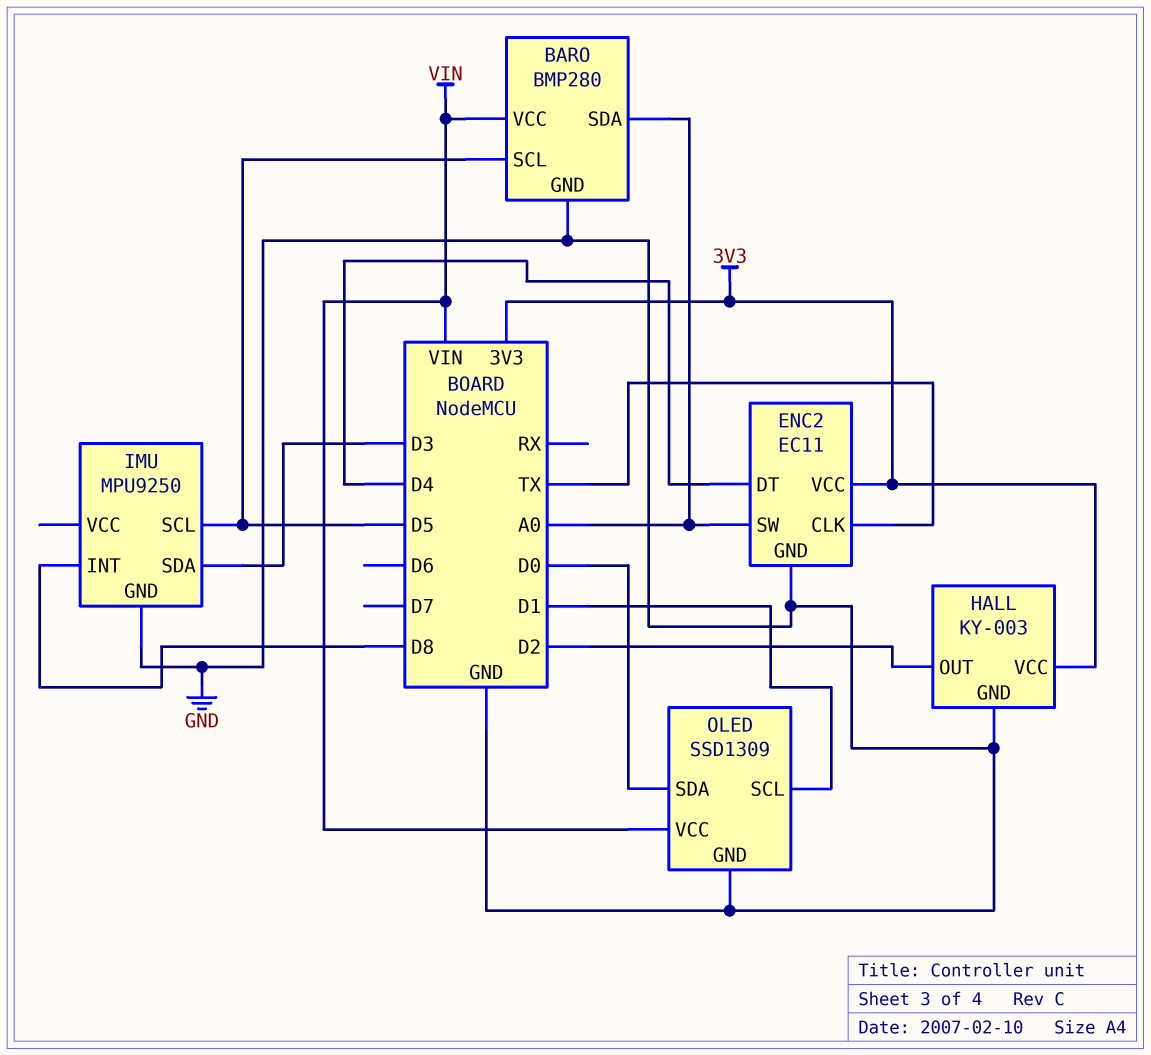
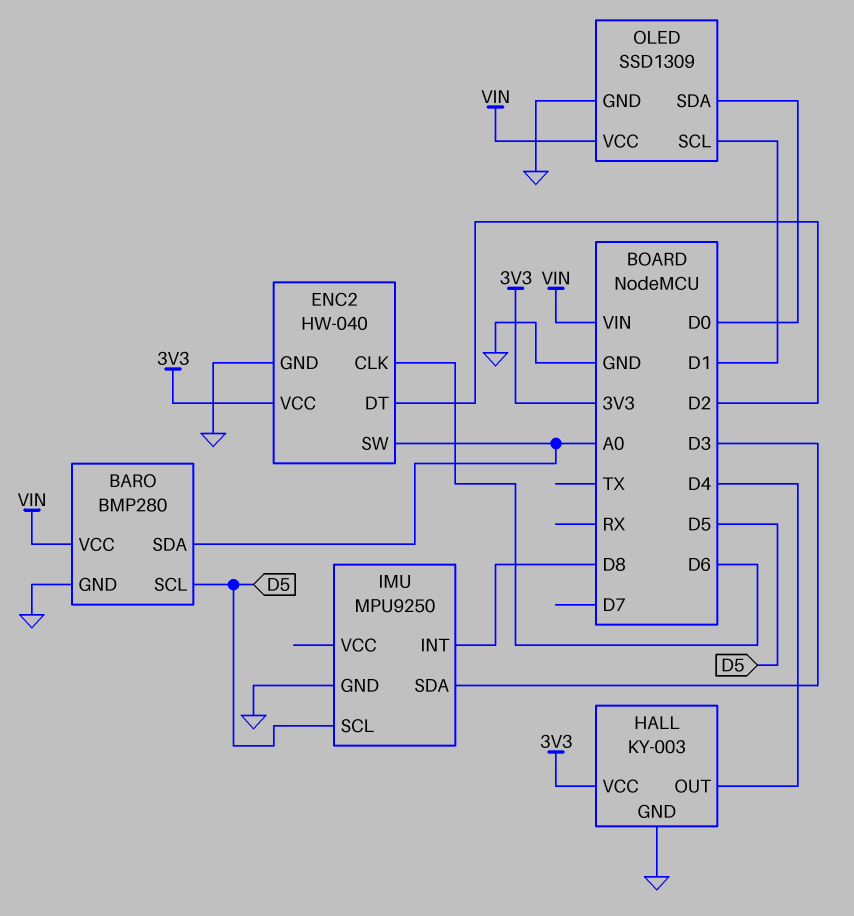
ENC2: EC11 -> HW-040
ENC2 pin CLK: TX -> D6
ENC2 pin DT: D4 -> D2
HALL pin OUT: D2 -> D4

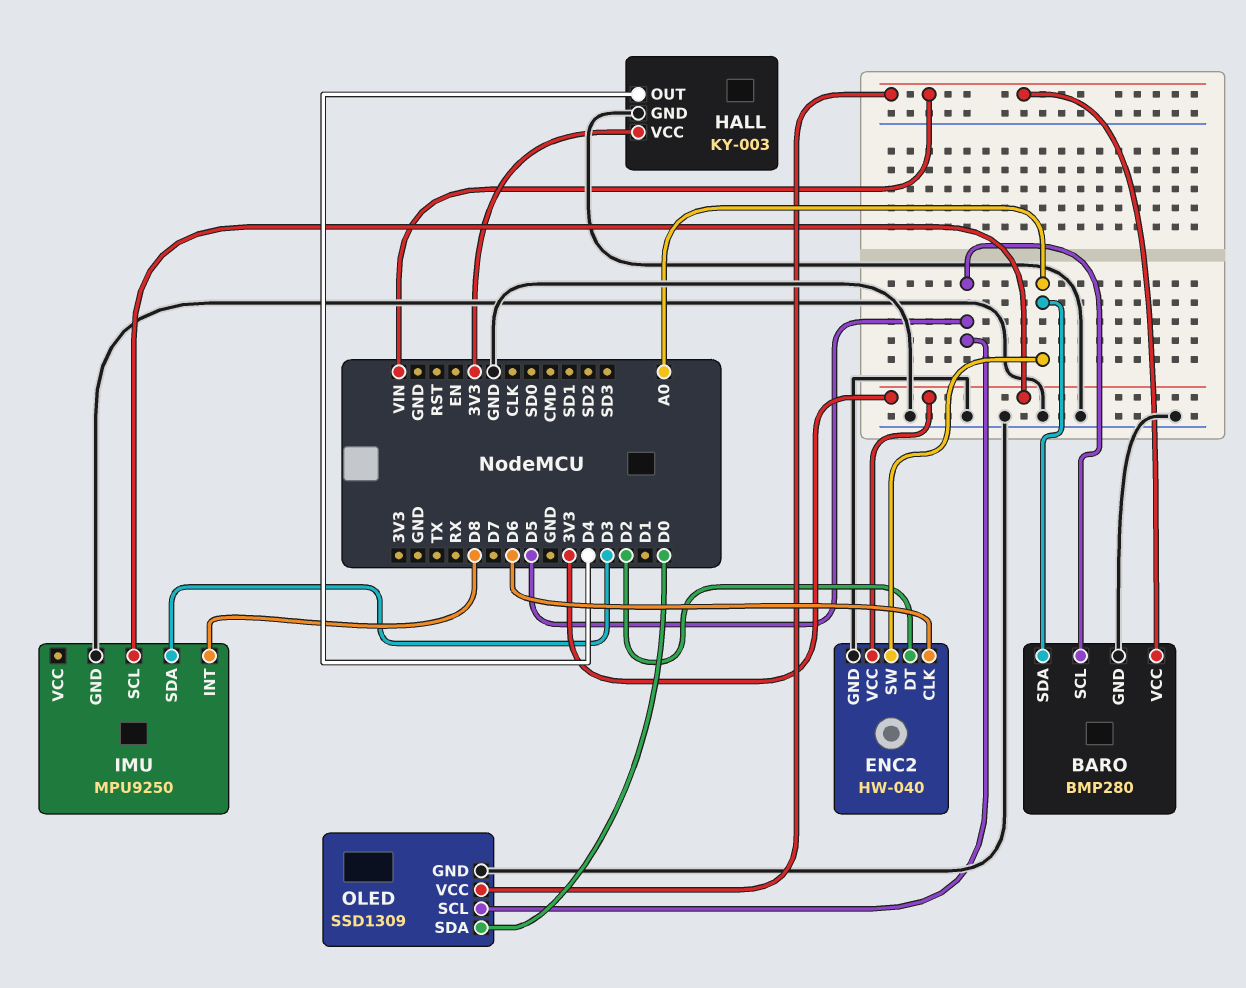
IMU pin SCL: D5 -> 3V3
OLED pin SCL: D1 -> D5

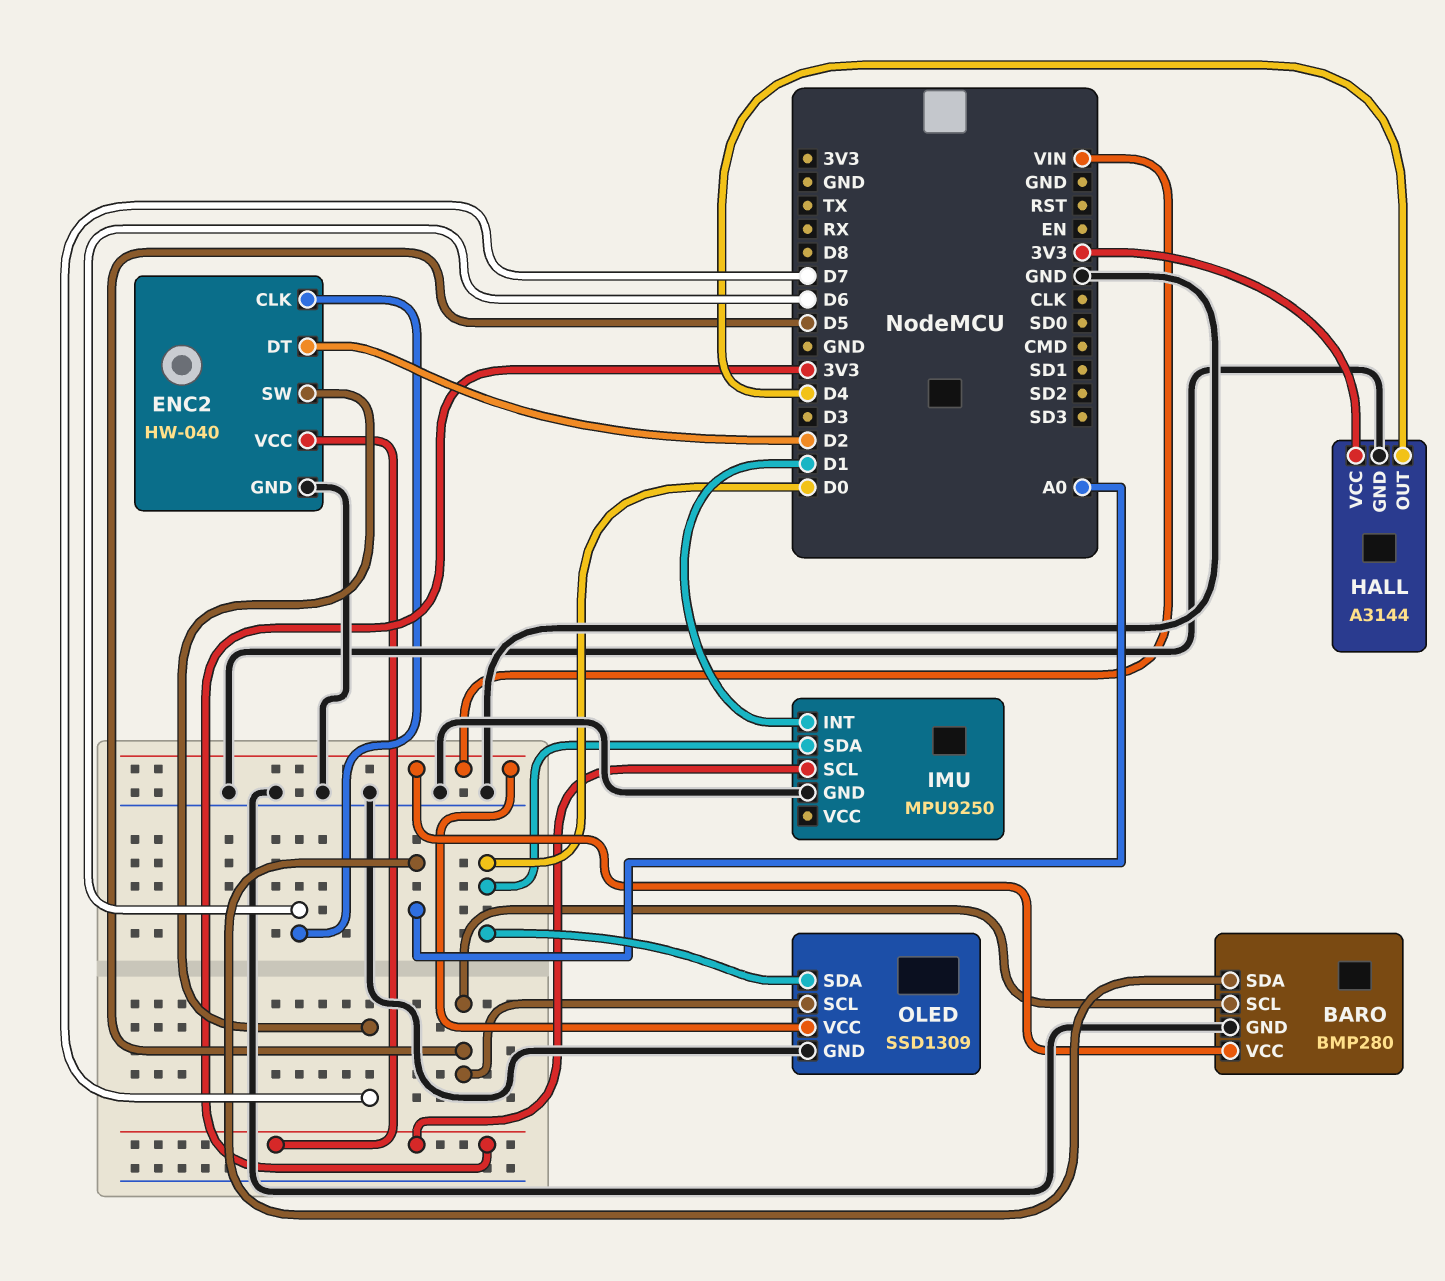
ENC2 pin SW: A0 -> D7
HALL: KY-003 -> A3144
IMU pin INT: D8 -> D1
IMU pin SDA: D3 -> D0

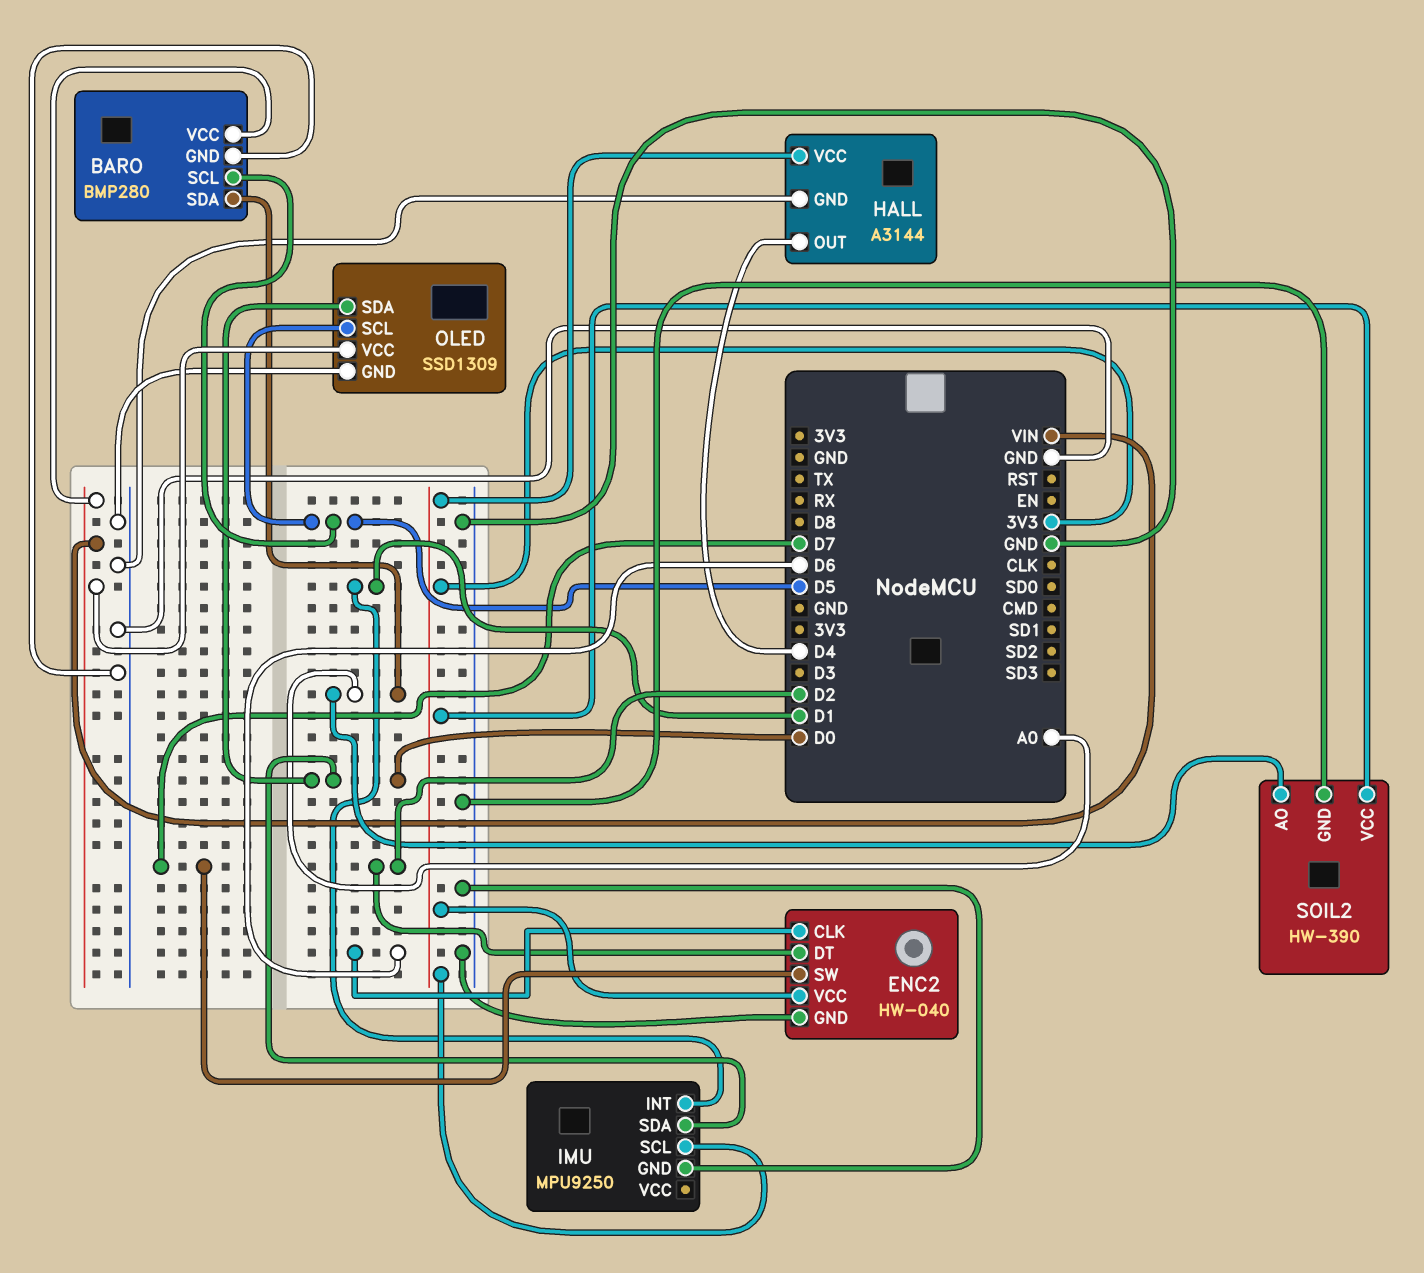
SOIL2: none -> HW-390
SOIL2 pin AO: none -> A0
SOIL2 pin GND: none -> GND
SOIL2 pin VCC: none -> 3V3

